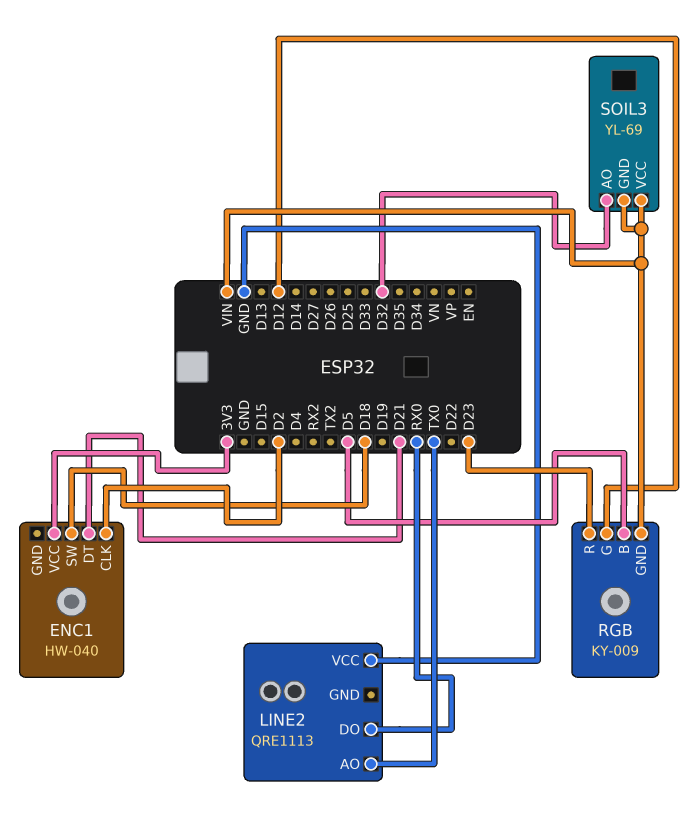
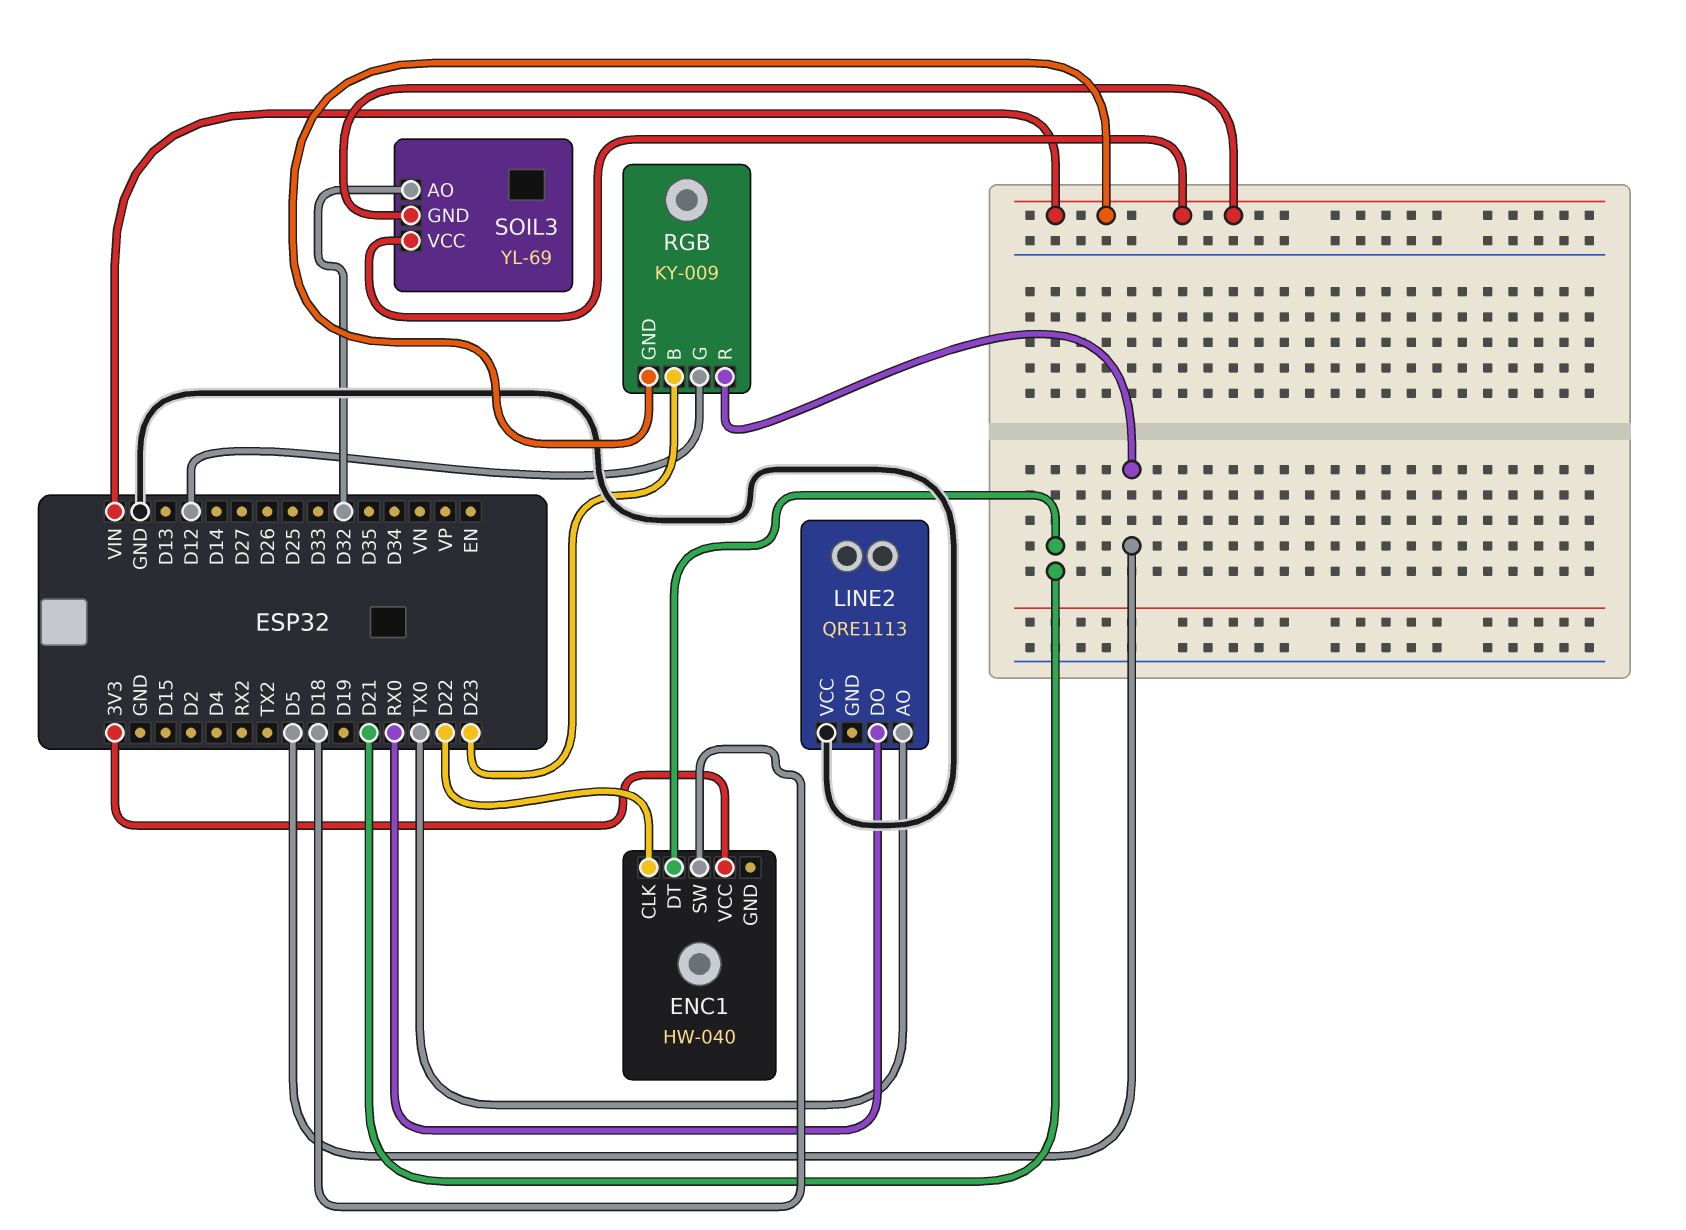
ENC1 pin CLK: D2 -> D22
RGB pin B: D5 -> D23
RGB pin R: D23 -> D5

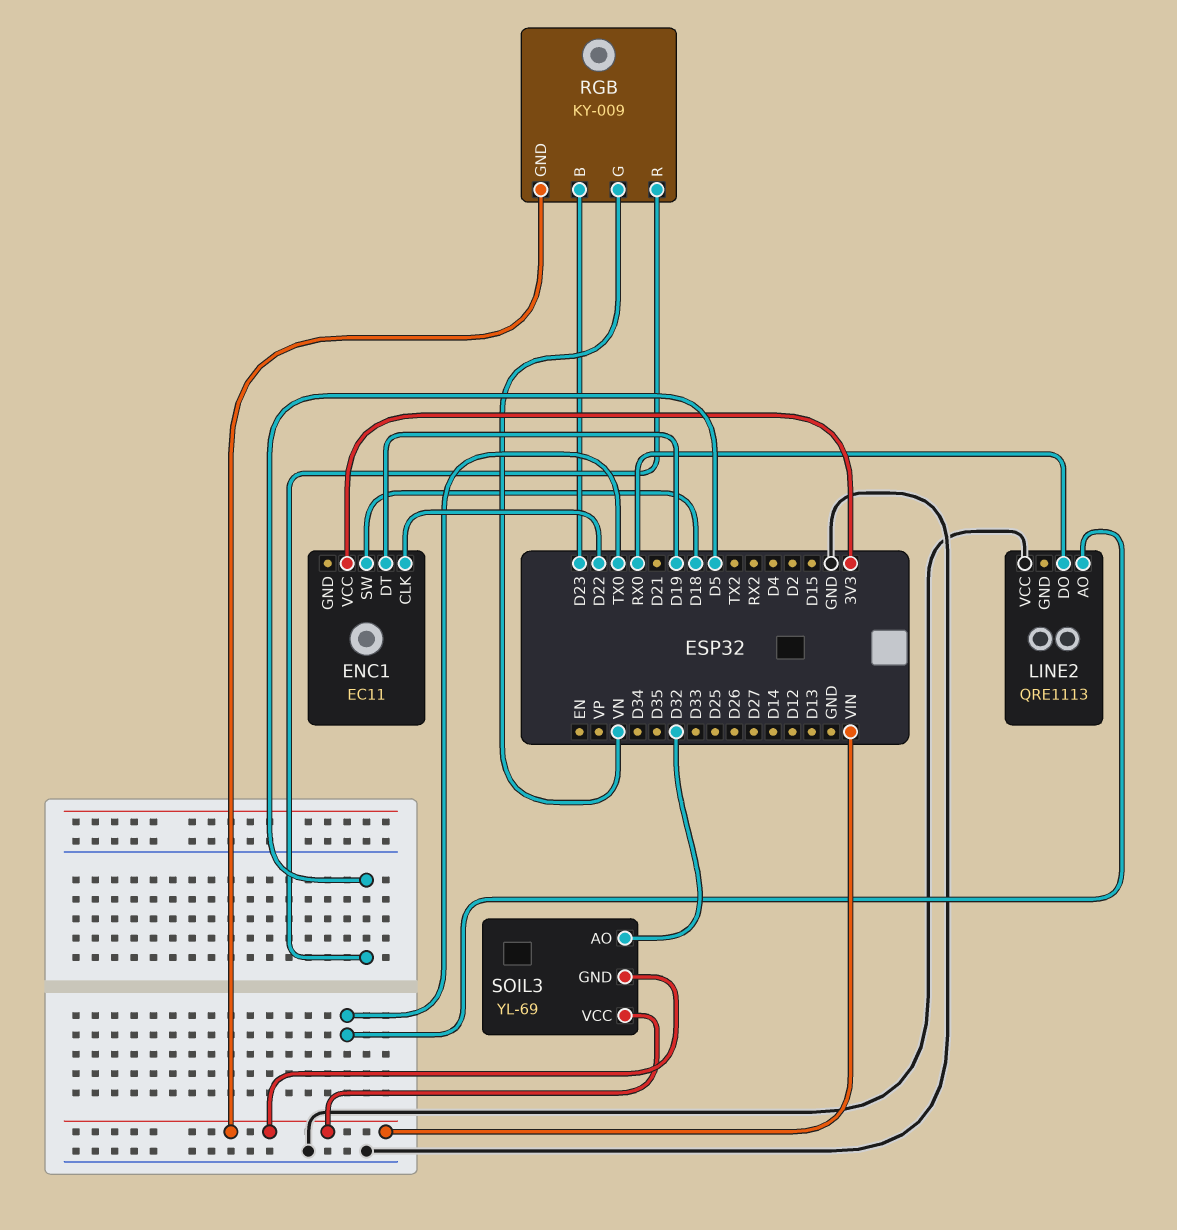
ENC1: HW-040 -> EC11
ENC1 pin DT: D21 -> D19
RGB pin G: D12 -> VN

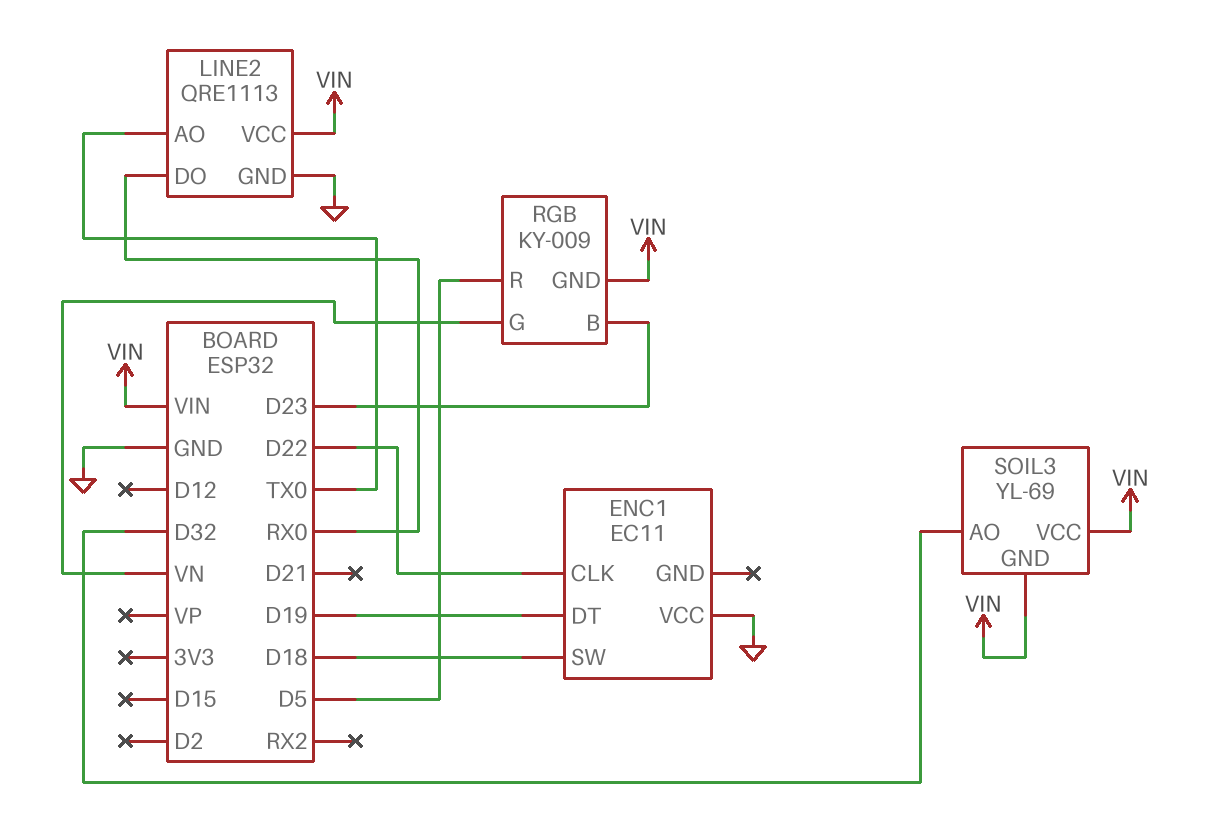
ENC1 pin VCC: 3V3 -> GND
LINE2 pin GND: none -> GND
LINE2 pin VCC: GND -> VIN

